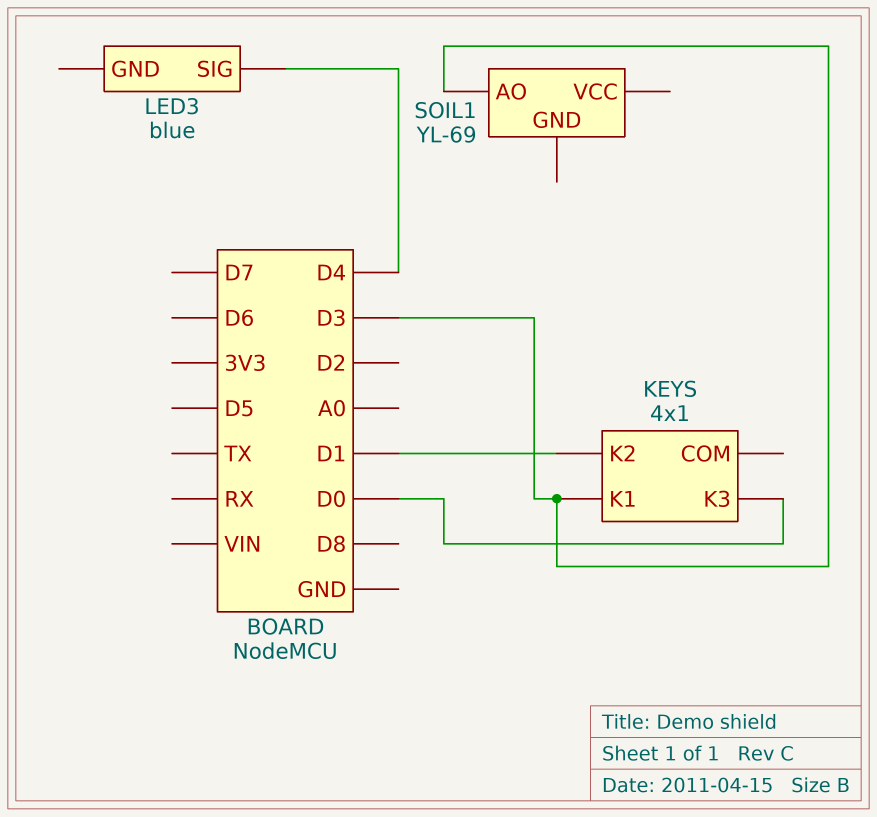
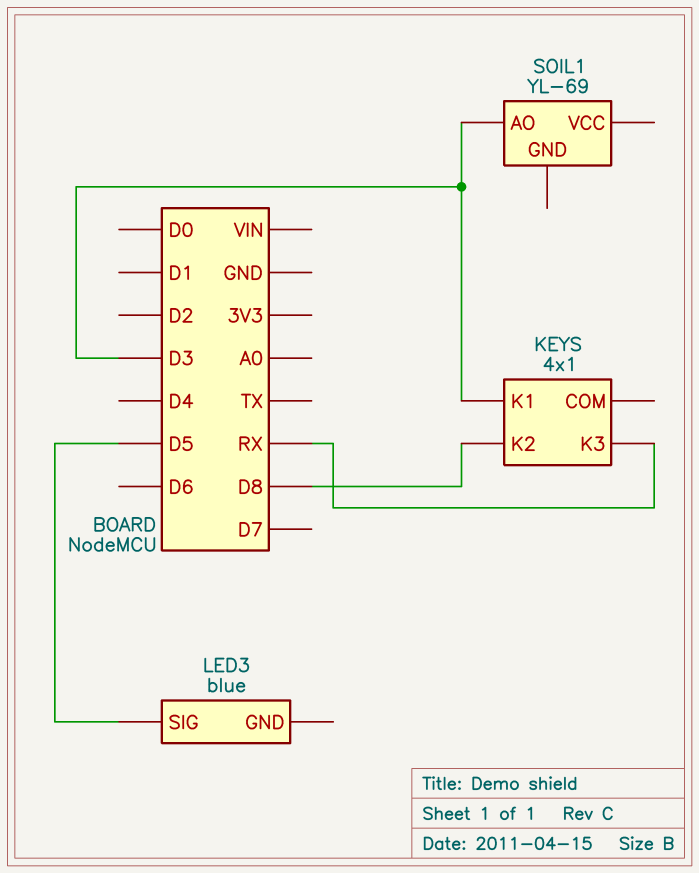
KEYS pin K2: D1 -> D8
KEYS pin K3: D0 -> RX
LED3 pin SIG: D4 -> D5

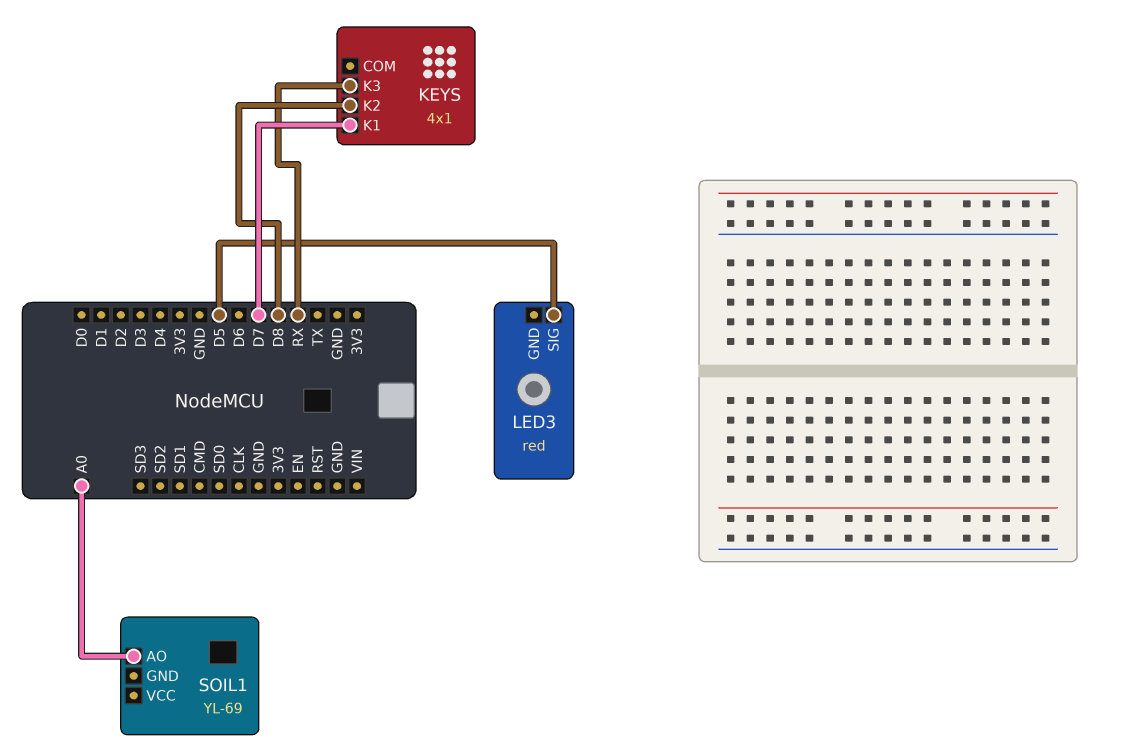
KEYS pin K1: D3 -> D7
LED3: blue -> red
SOIL1 pin AO: D3 -> A0

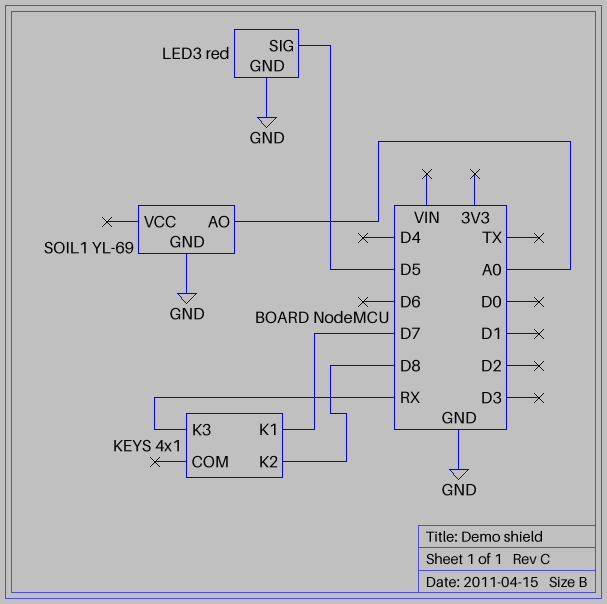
LED3 pin GND: none -> GND
SOIL1 pin GND: none -> GND

